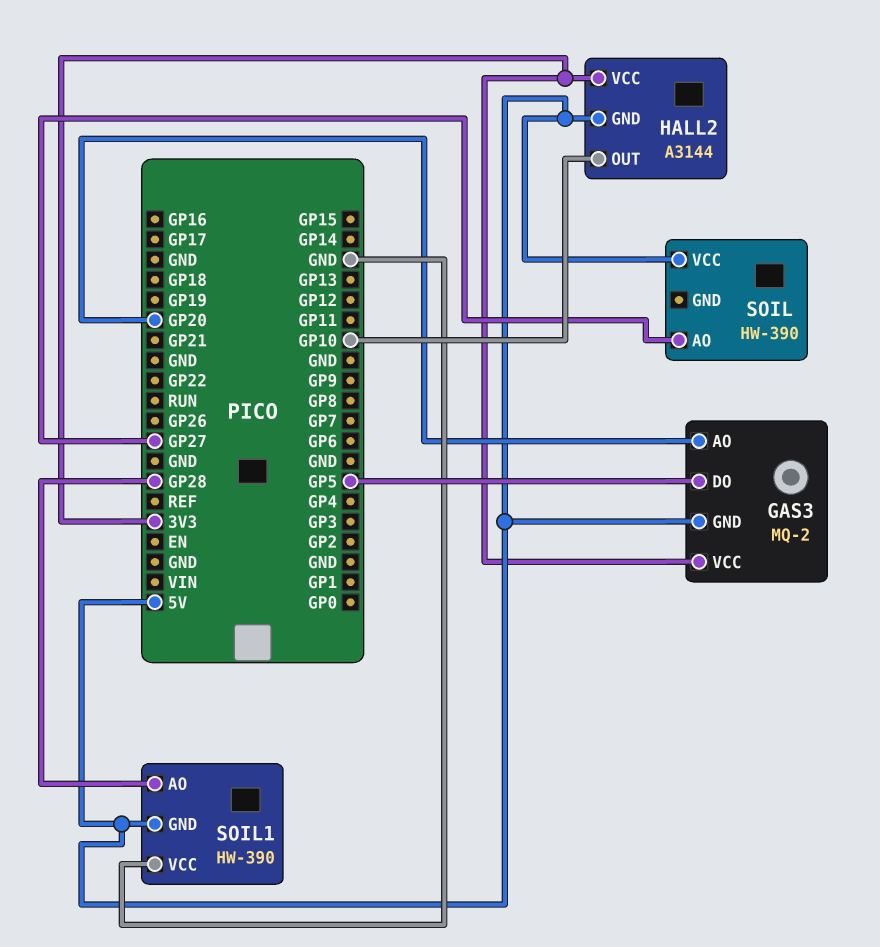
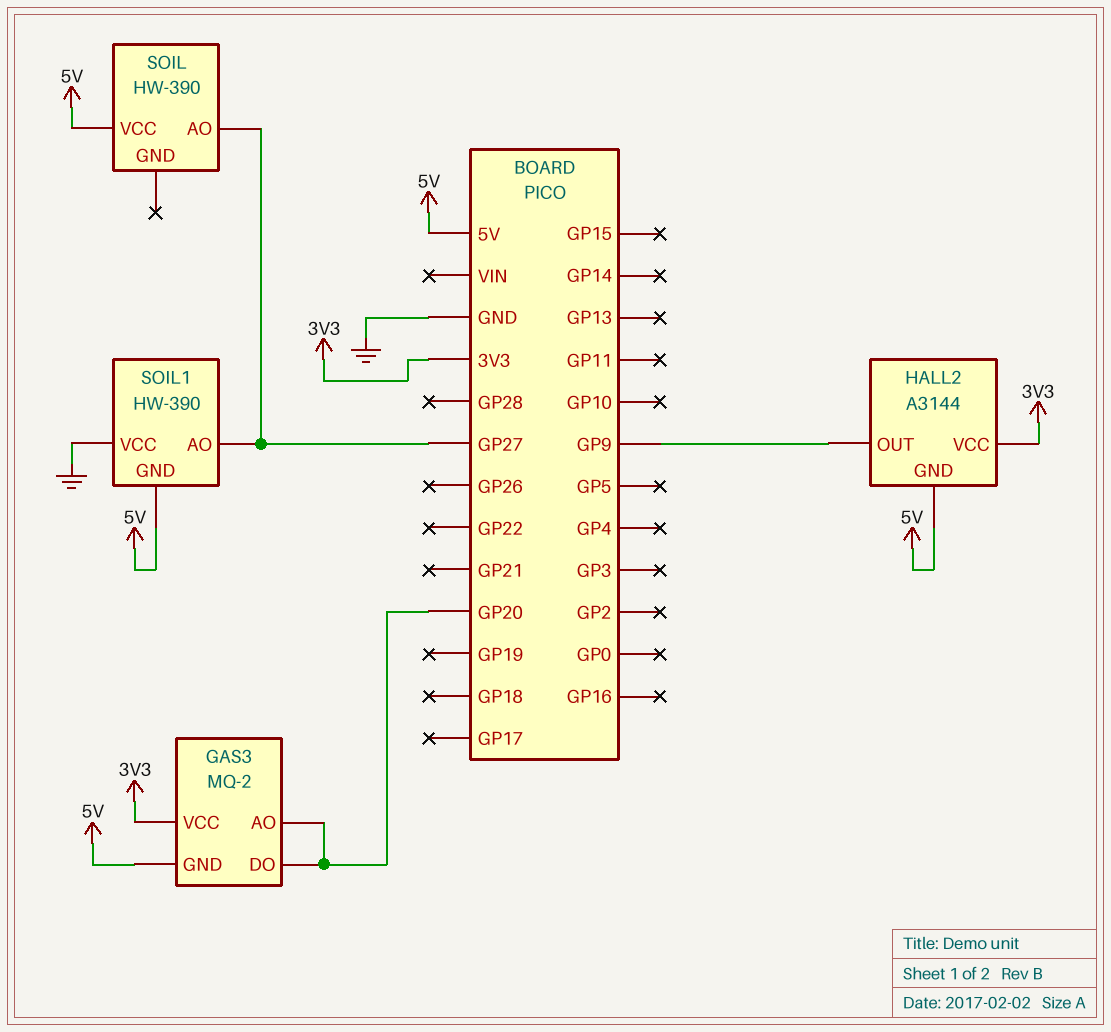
GAS3 pin DO: GP5 -> GP20
HALL2 pin OUT: GP10 -> GP9
SOIL1 pin AO: GP28 -> GP27

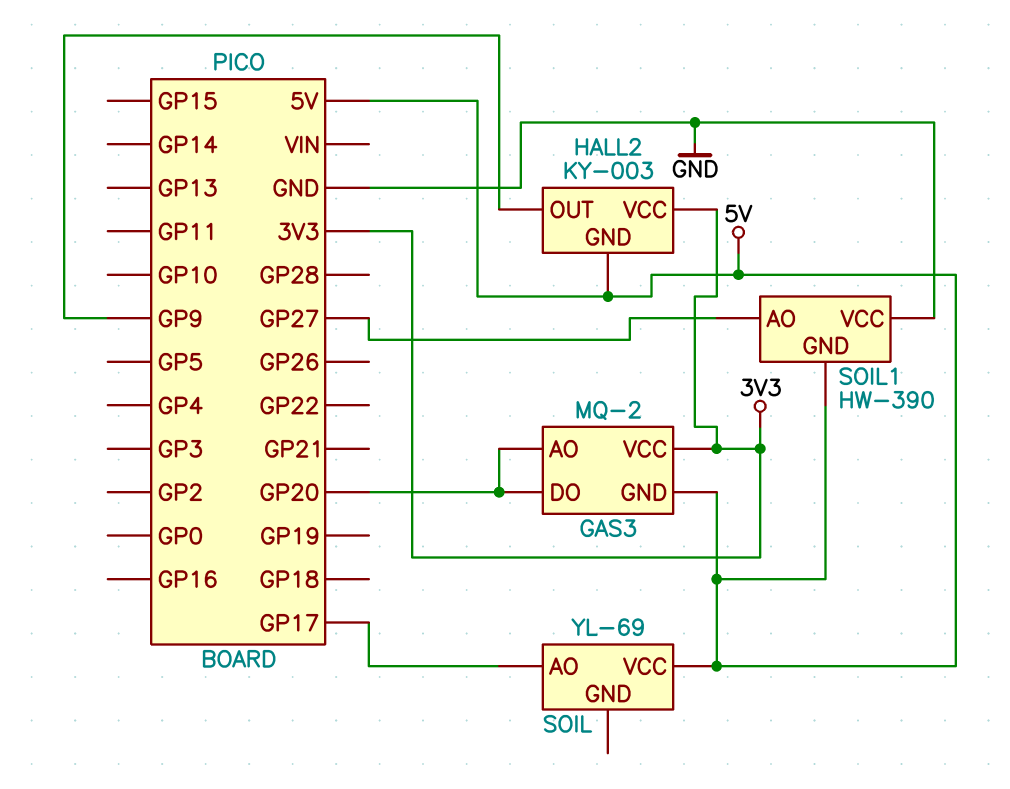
HALL2: A3144 -> KY-003
SOIL: HW-390 -> YL-69
SOIL pin AO: GP27 -> GP17

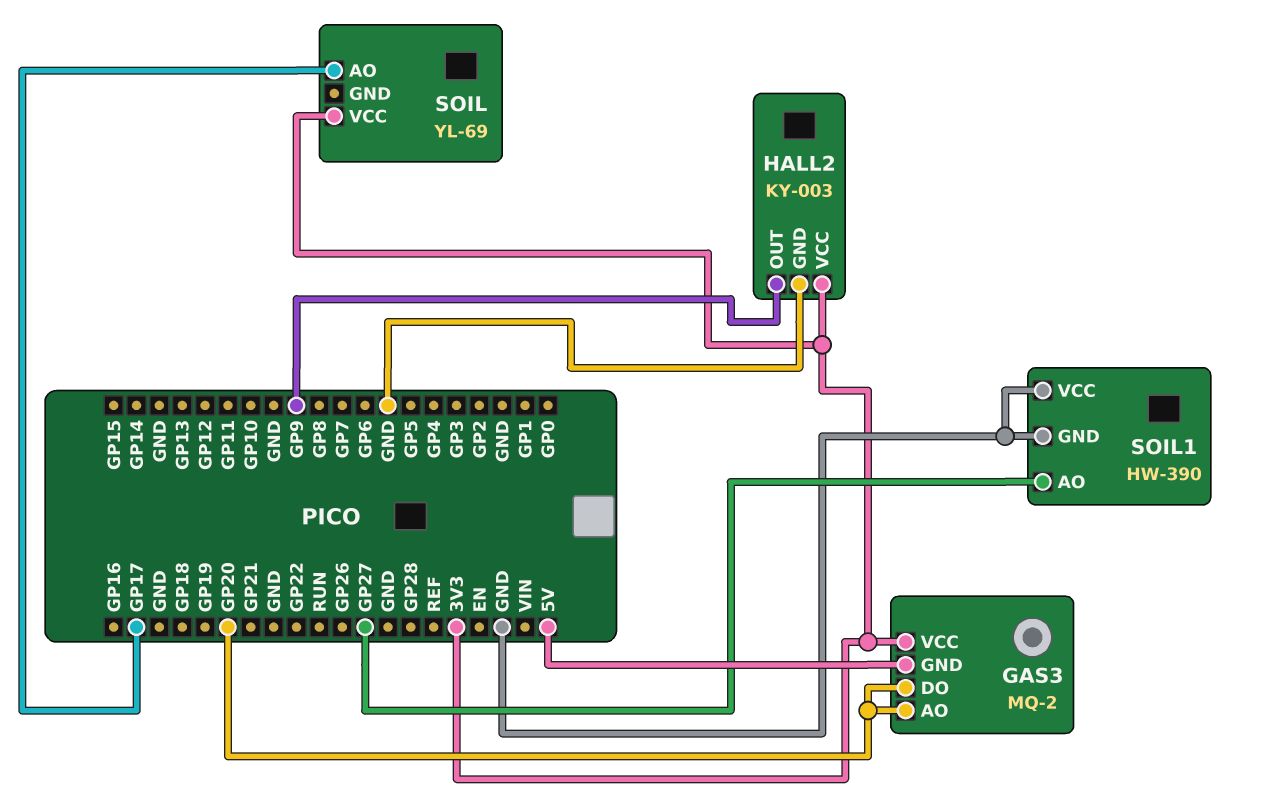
HALL2 pin GND: 5V -> GND
SOIL pin VCC: 5V -> 3V3
SOIL1 pin GND: 5V -> GND

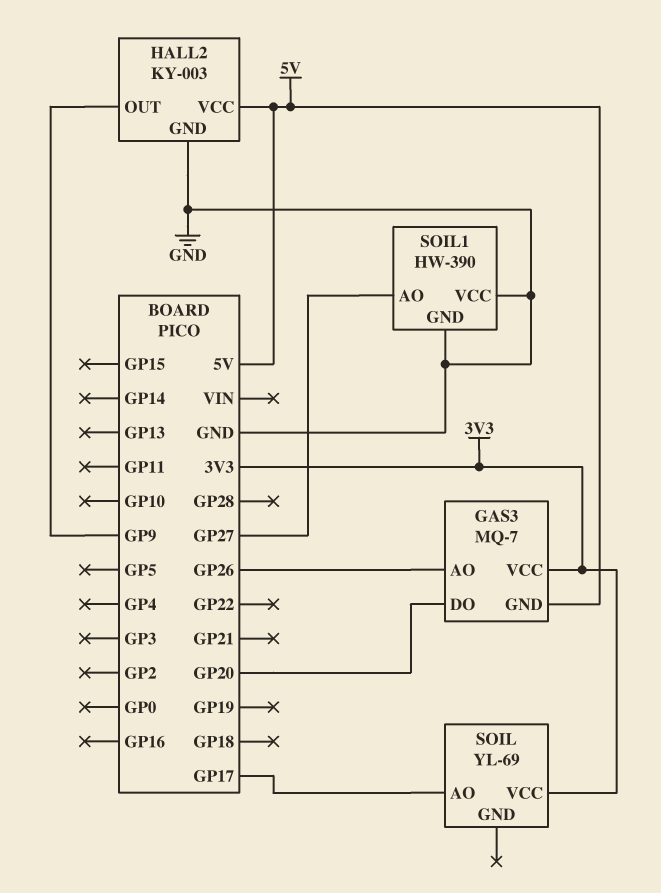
GAS3: MQ-2 -> MQ-7
GAS3 pin AO: GP20 -> GP26
HALL2 pin VCC: 3V3 -> 5V

